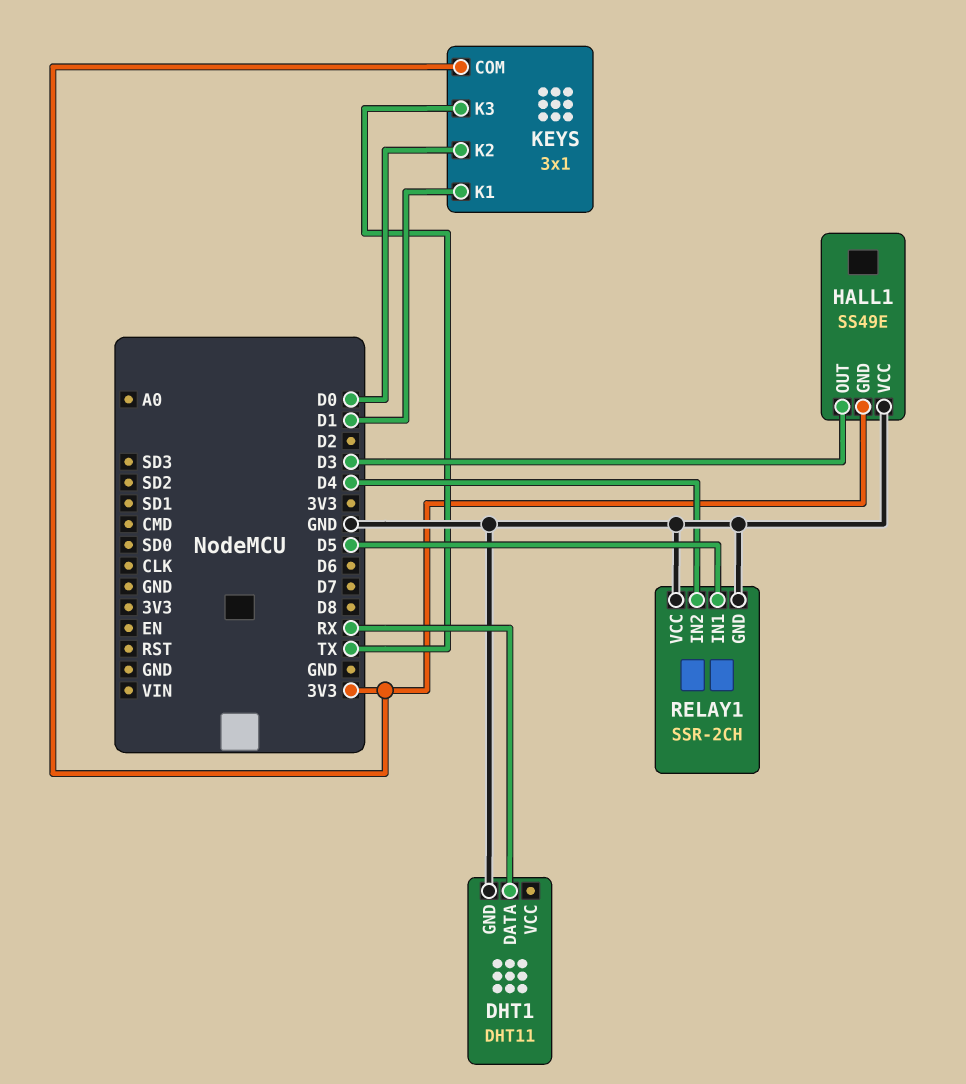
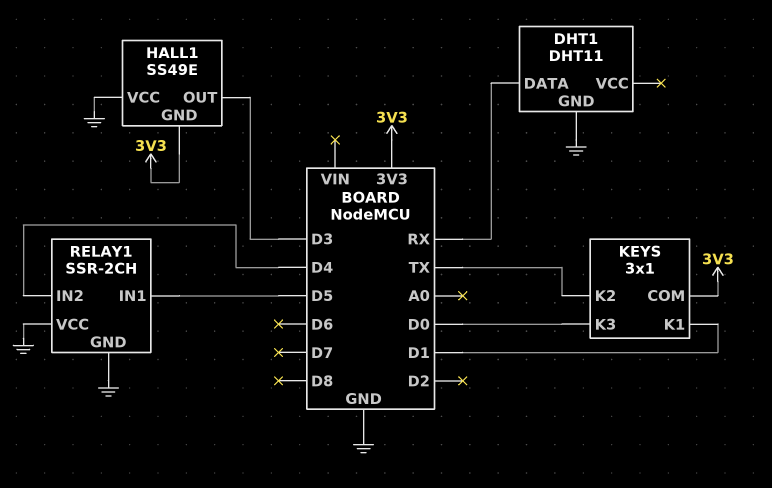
KEYS pin K2: D0 -> TX
KEYS pin K3: TX -> D0

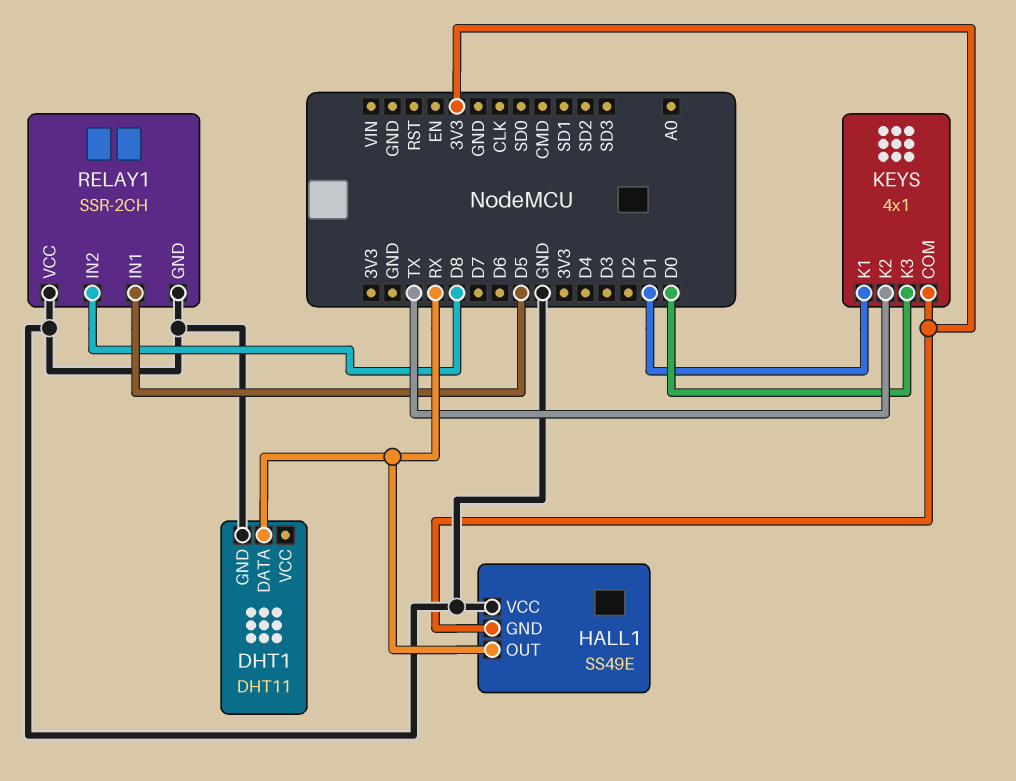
HALL1 pin OUT: D3 -> RX
KEYS: 3x1 -> 4x1
RELAY1 pin IN2: D4 -> D8

